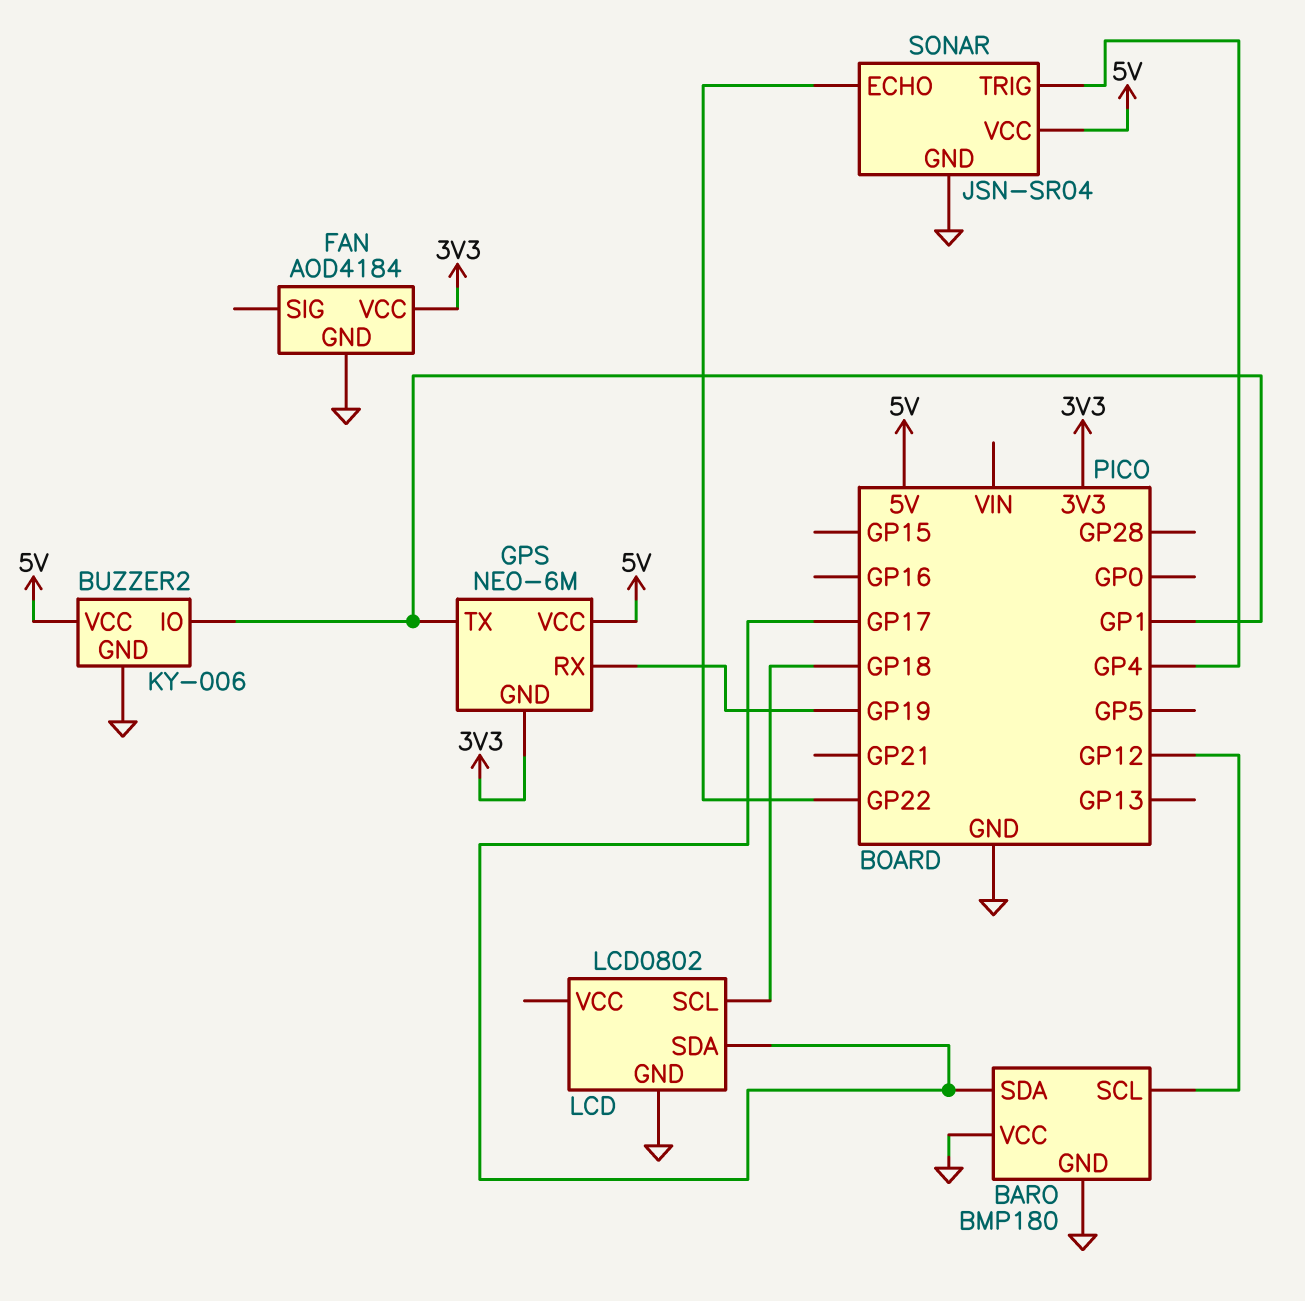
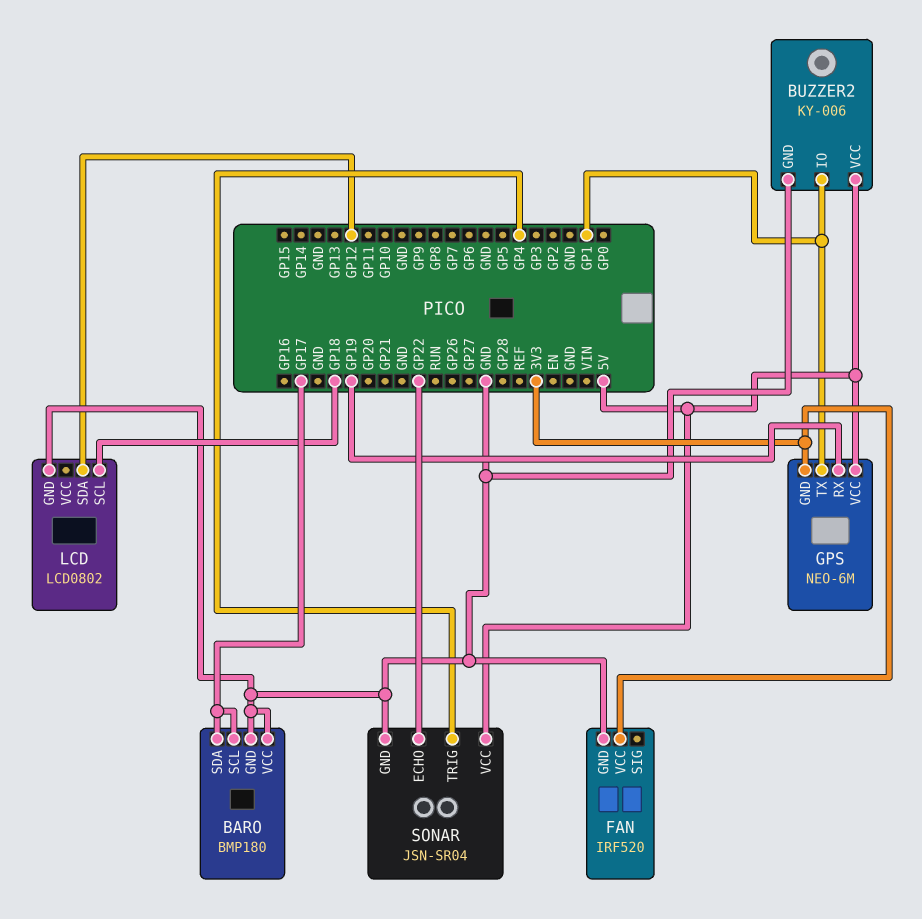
BARO pin SCL: GP12 -> GP17
FAN: AOD4184 -> IRF520
LCD pin SDA: GP17 -> GP12

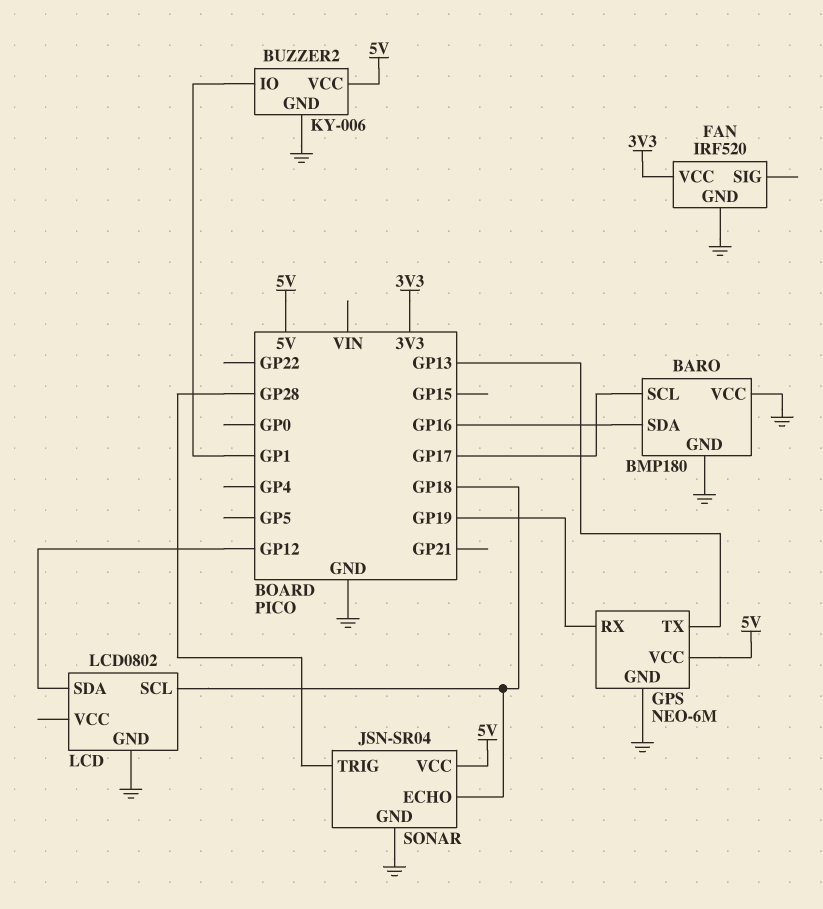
BARO pin SDA: GP17 -> GP16
GPS pin GND: 3V3 -> GND
GPS pin TX: GP1 -> GP13
SONAR pin ECHO: GP22 -> GP18
SONAR pin TRIG: GP4 -> GP28

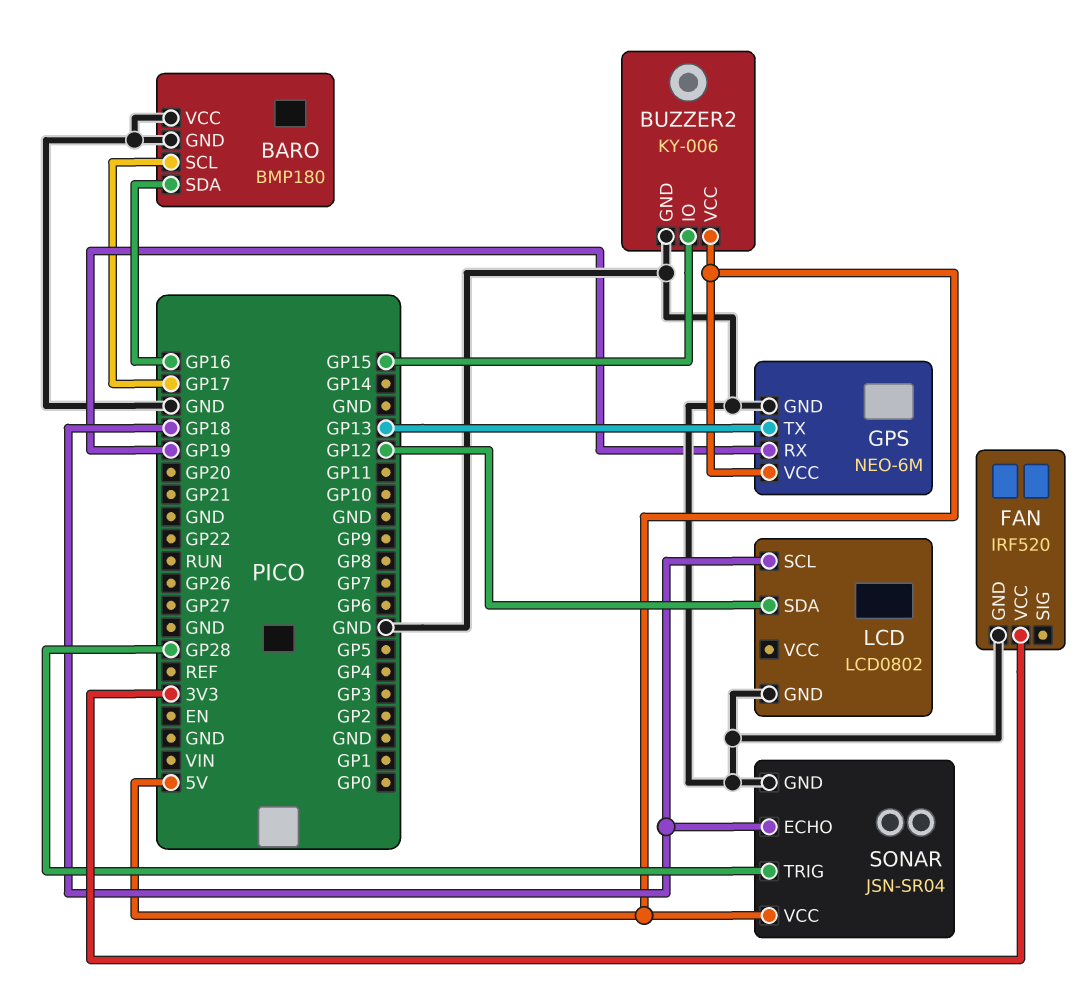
BUZZER2 pin IO: GP1 -> GP15

